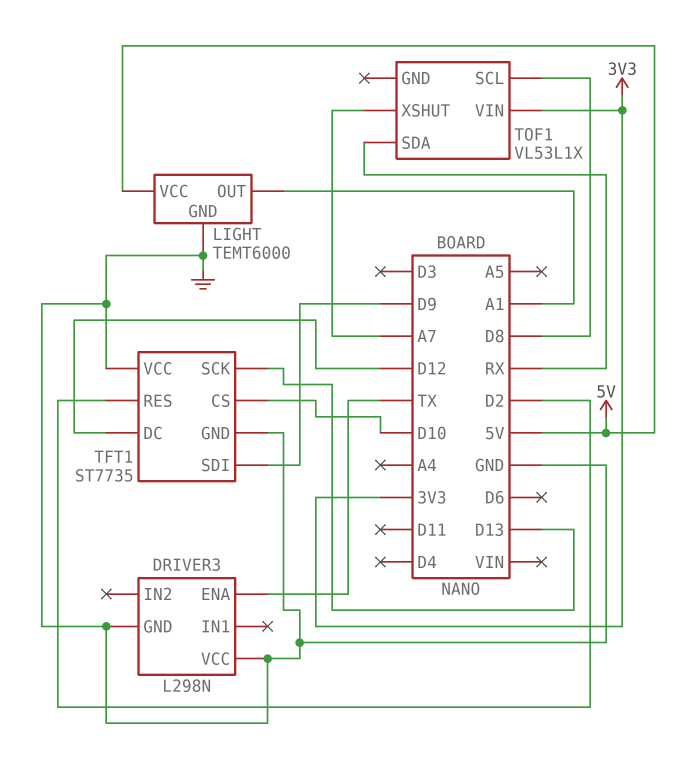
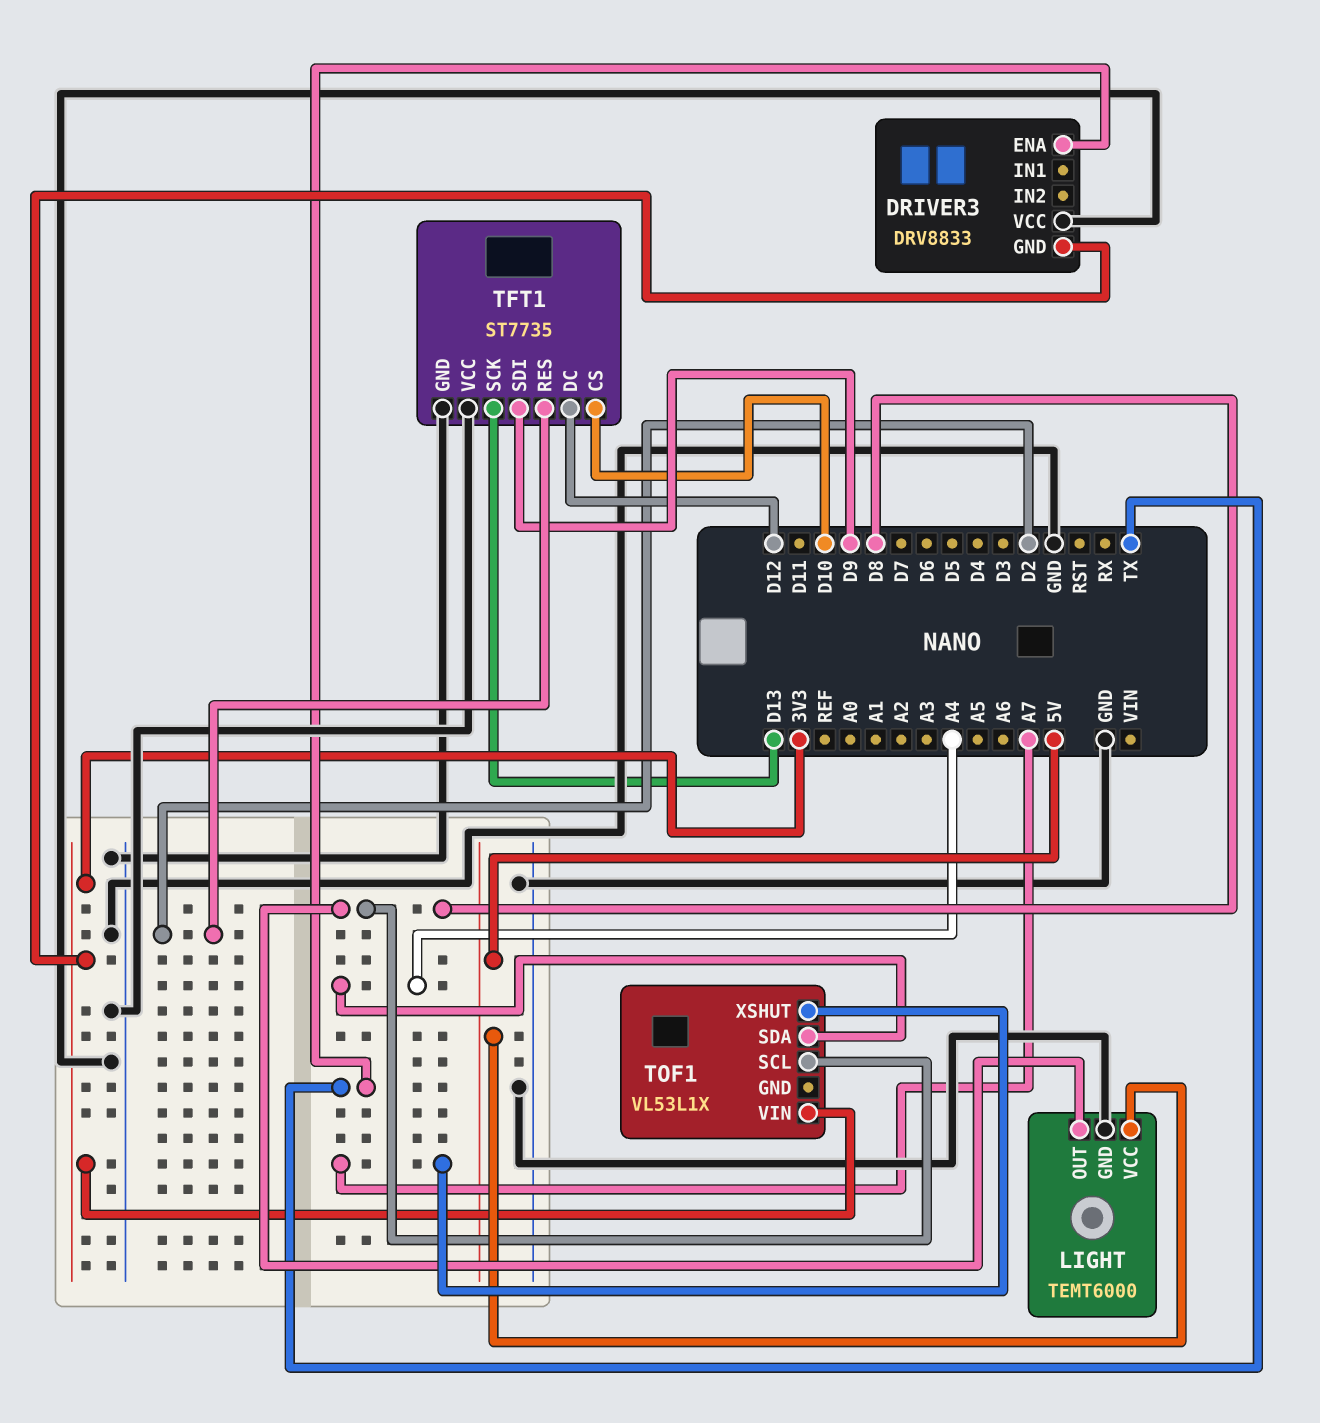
DRIVER3: L298N -> DRV8833
DRIVER3 pin GND: GND -> 3V3
LIGHT pin OUT: A1 -> D8
TOF1 pin SDA: RX -> A4

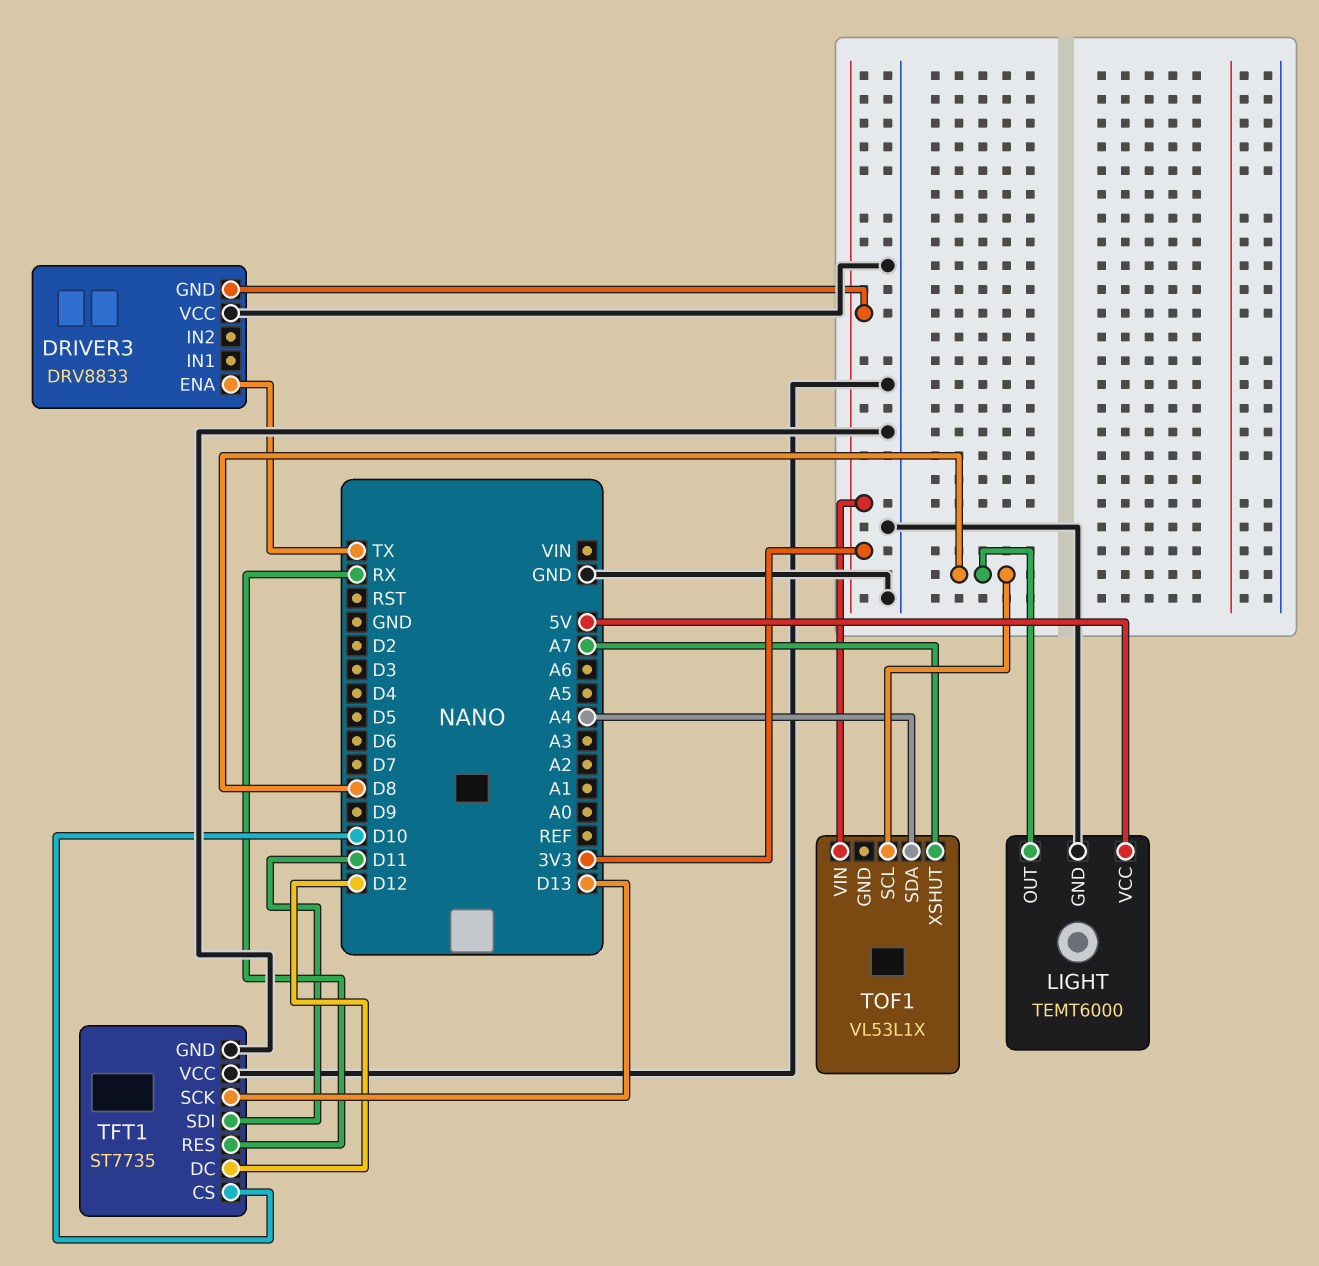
TFT1 pin RES: D2 -> RX
TFT1 pin SDI: D9 -> D11

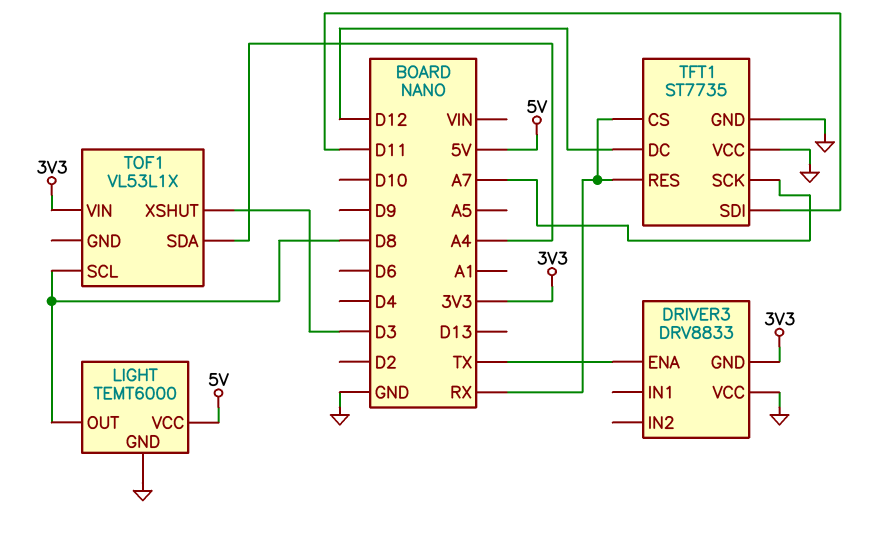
TFT1 pin CS: D10 -> RX
TFT1 pin SCK: D13 -> A7
TOF1 pin XSHUT: A7 -> D3

